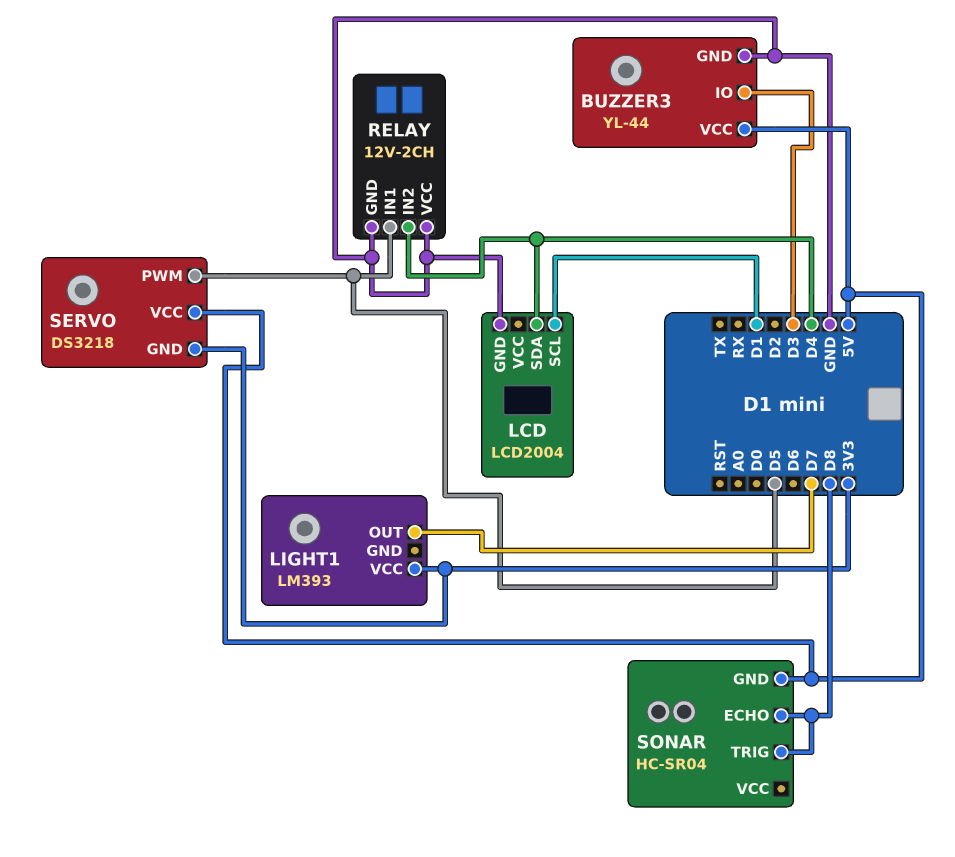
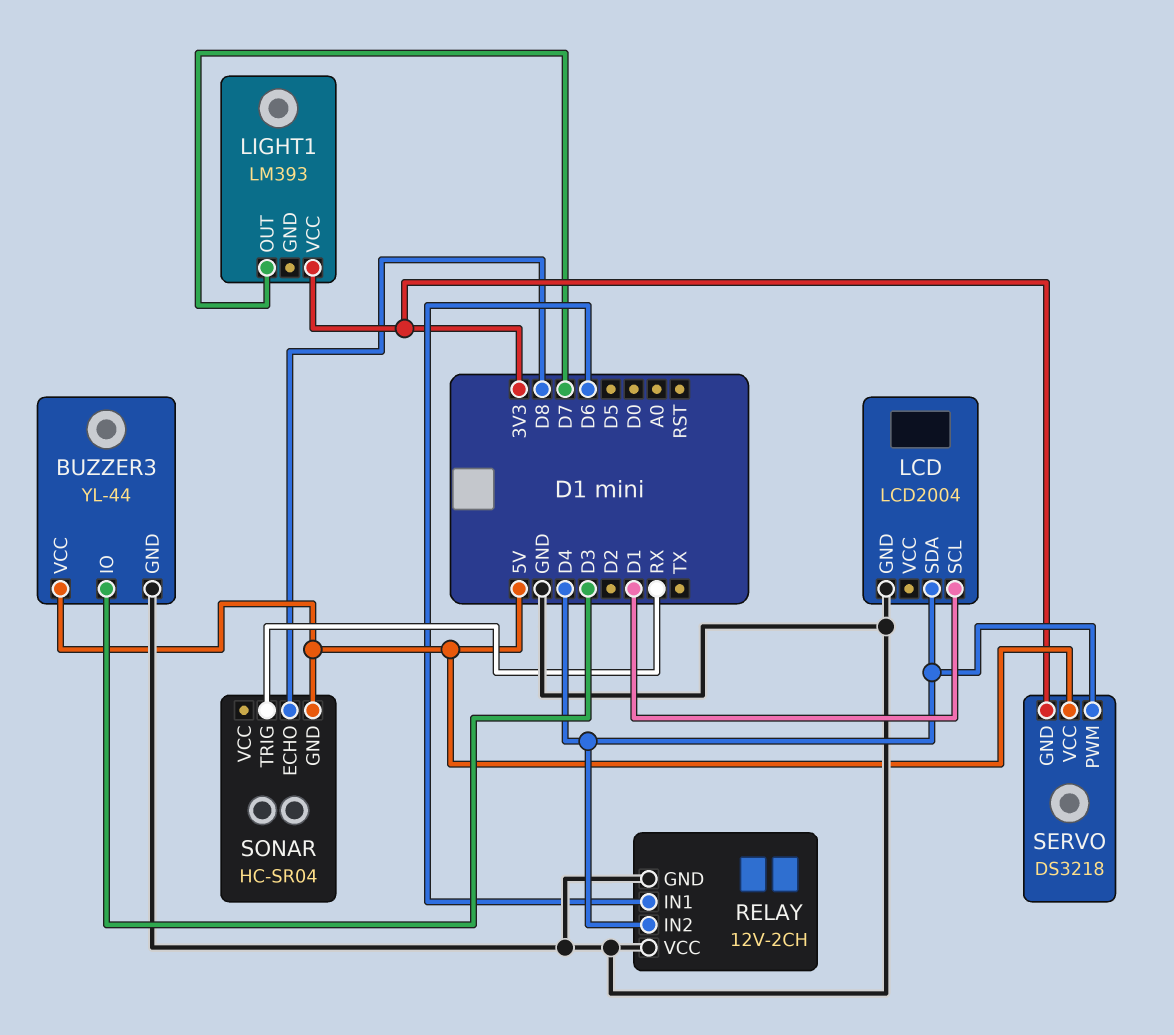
RELAY pin IN1: D5 -> D6
SERVO pin PWM: D5 -> D4
SONAR pin TRIG: D8 -> RX

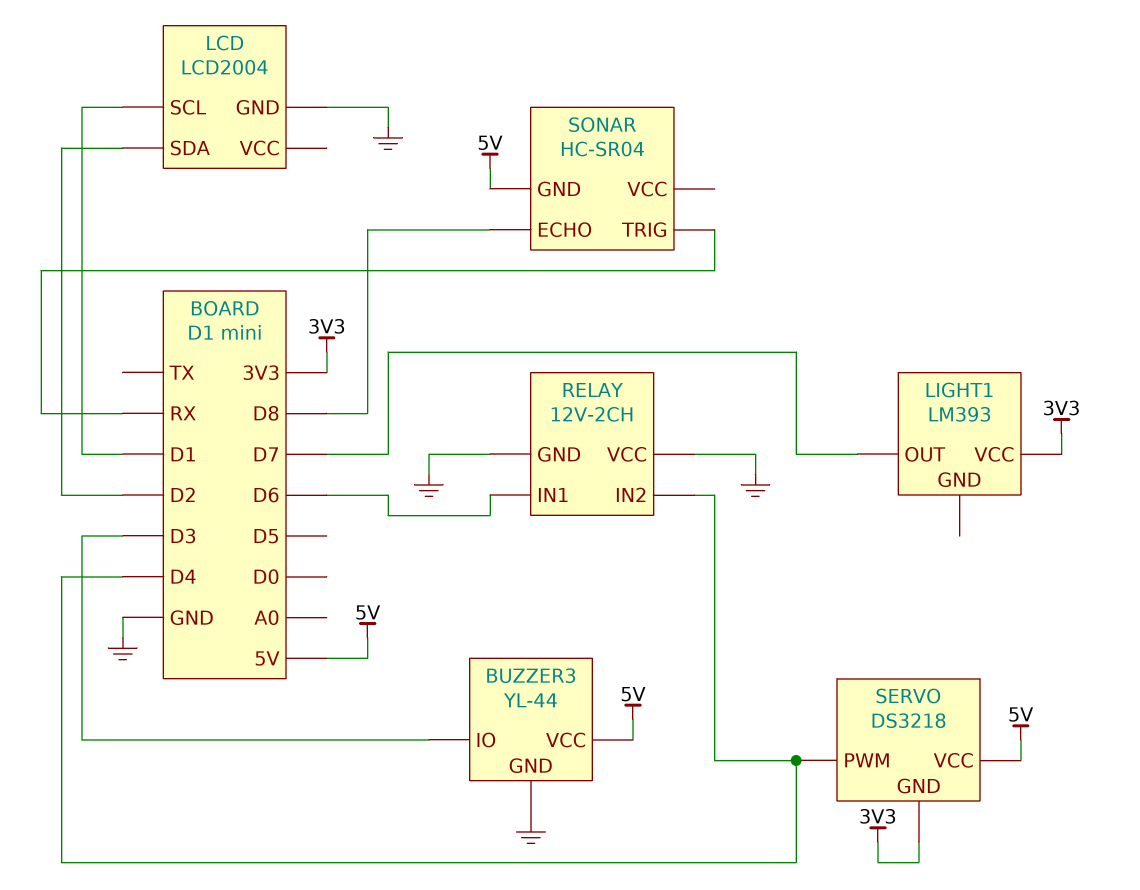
LCD pin SDA: D4 -> D2

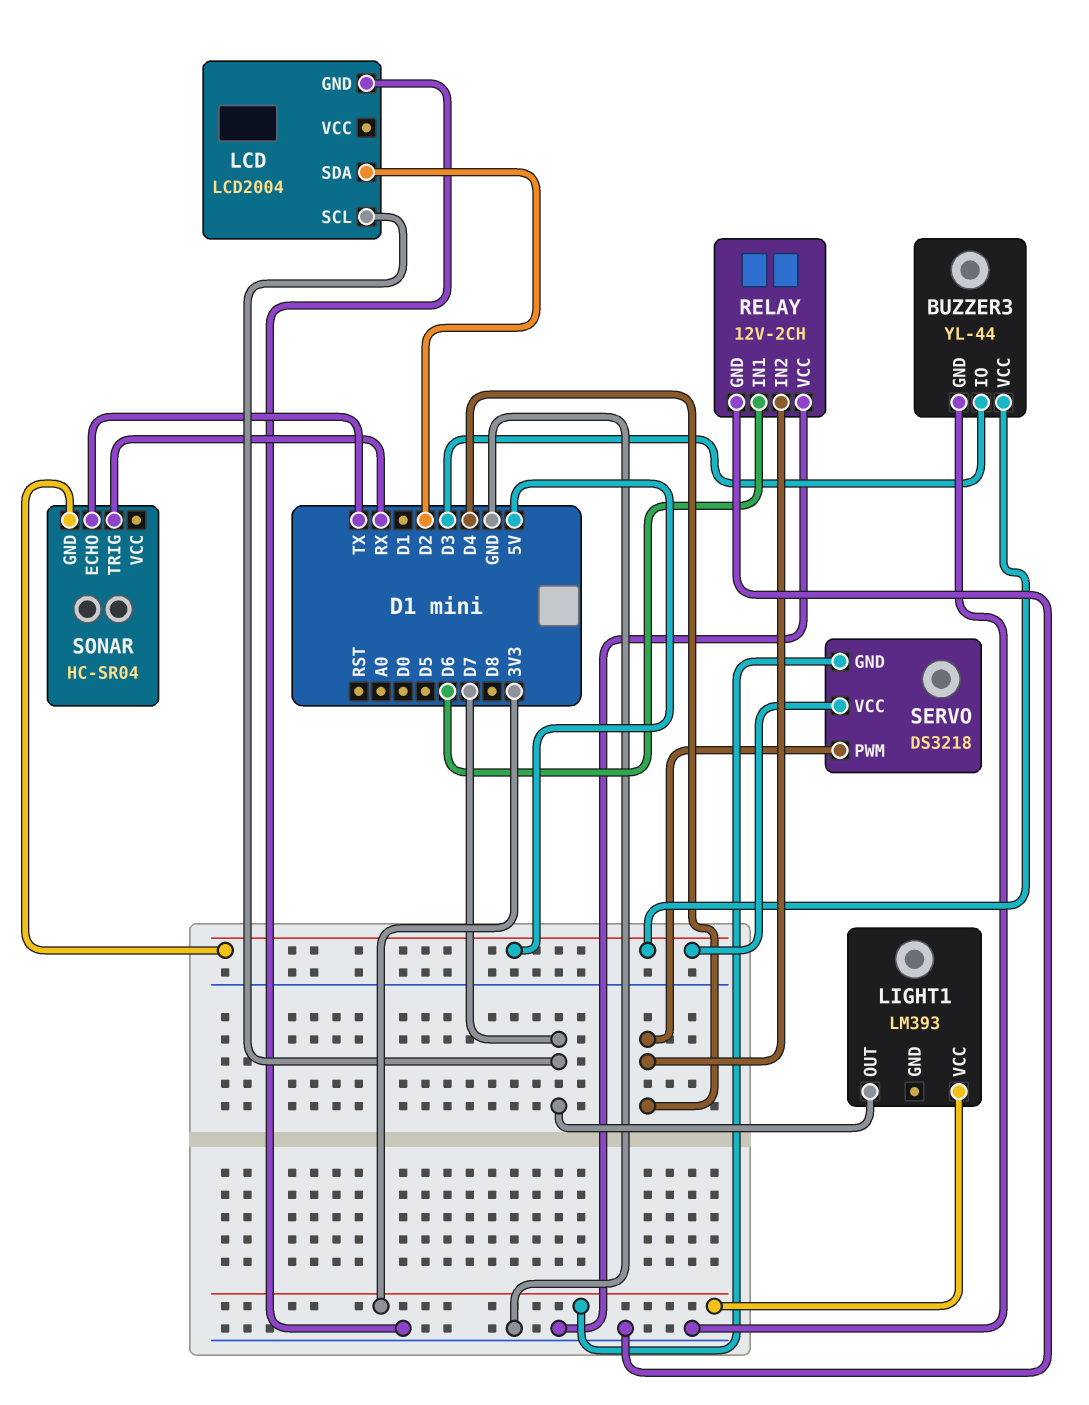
LCD pin SCL: D1 -> D7
SONAR pin ECHO: D8 -> TX

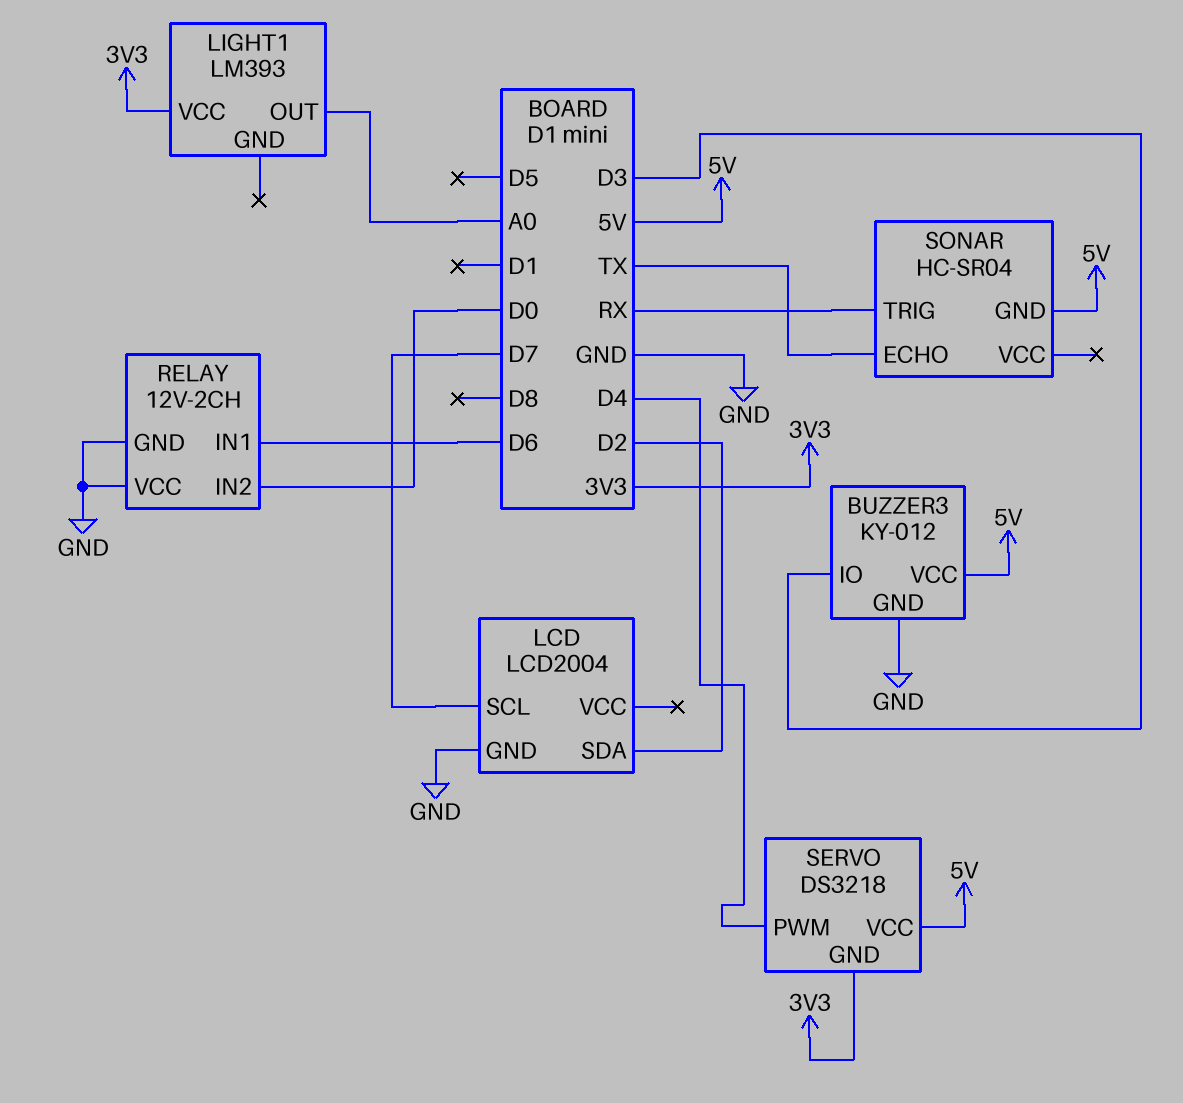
BUZZER3: YL-44 -> KY-012
LIGHT1 pin OUT: D7 -> A0
RELAY pin IN2: D4 -> D0

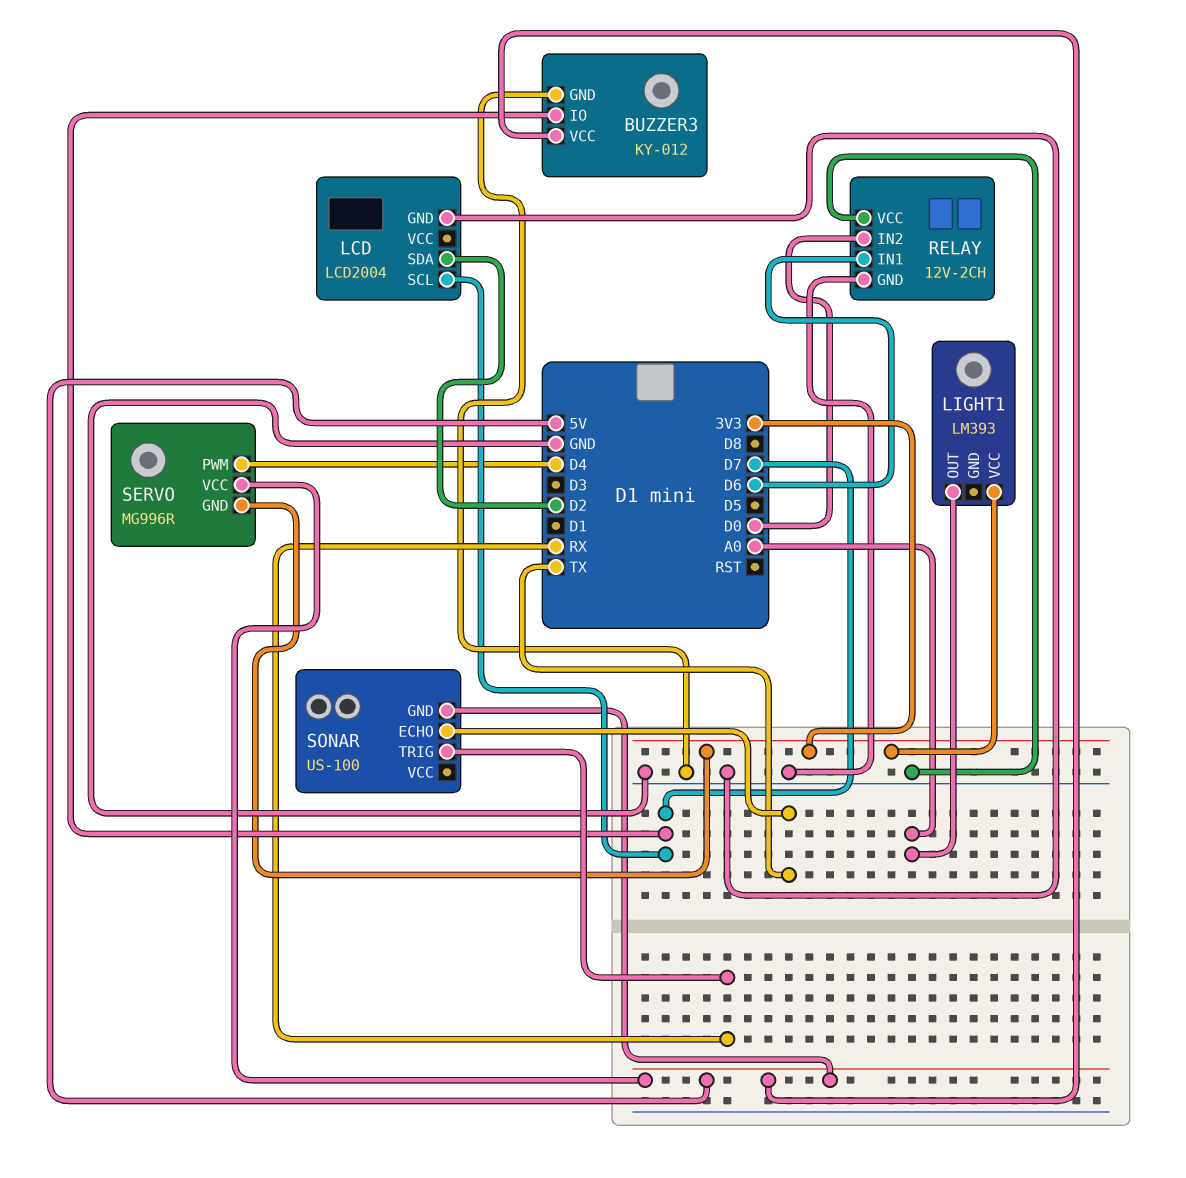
BUZZER3 pin IO: D3 -> D7
SERVO: DS3218 -> MG996R
SONAR: HC-SR04 -> US-100

